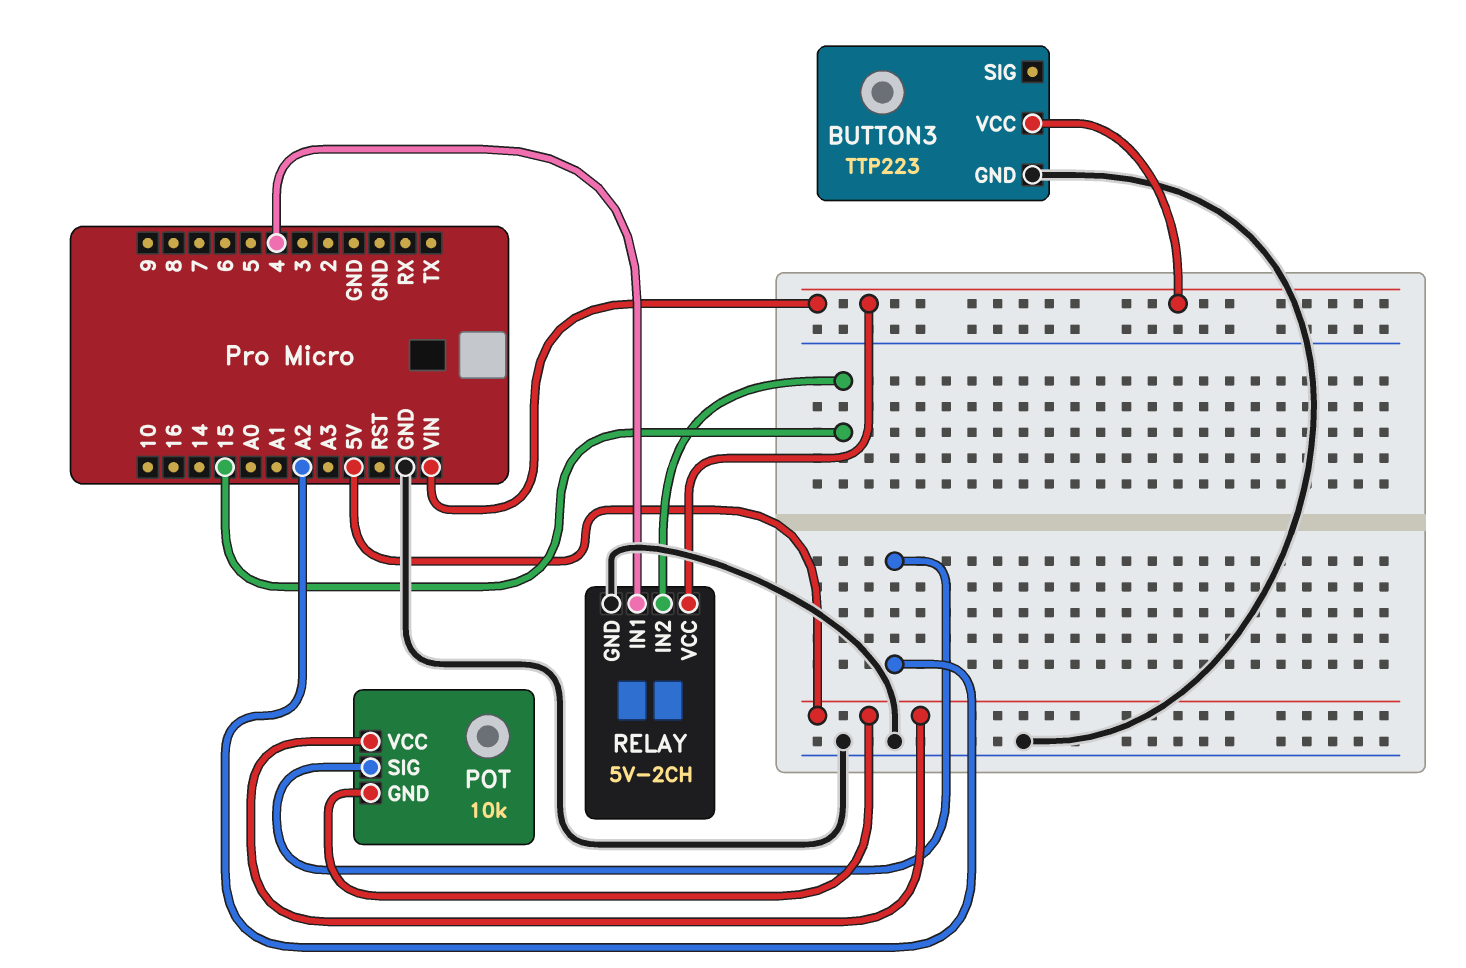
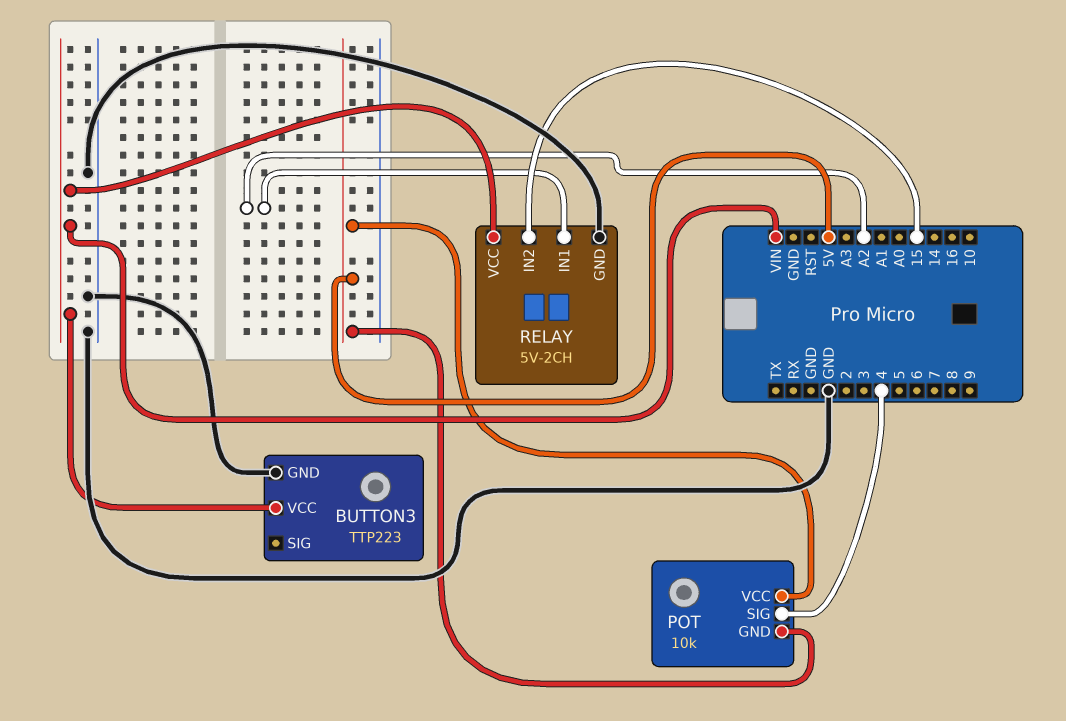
POT pin SIG: A2 -> 4
RELAY pin IN1: 4 -> A2

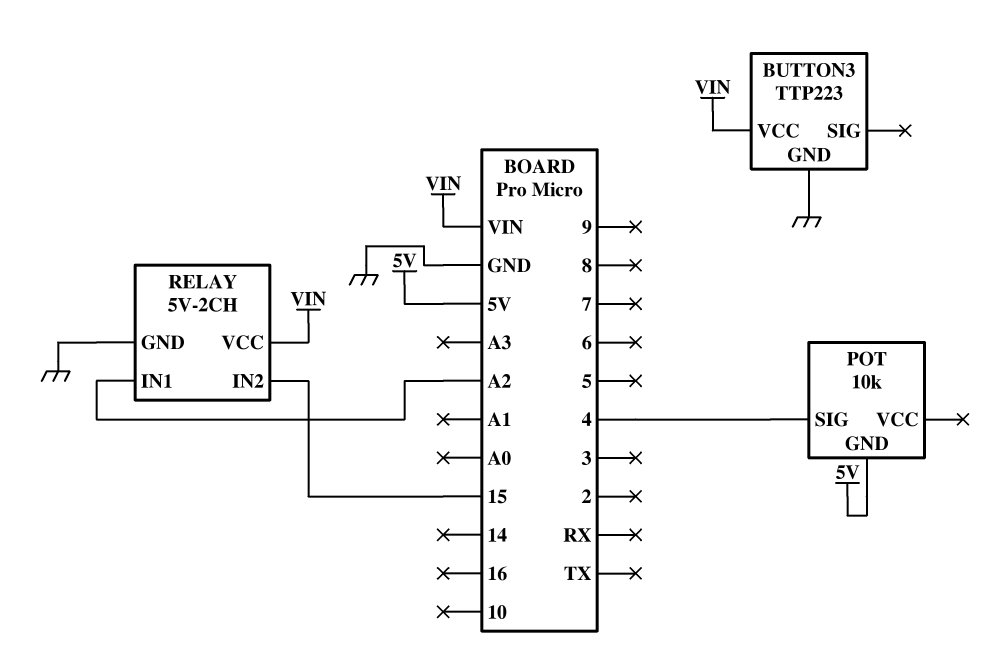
POT pin VCC: 5V -> none

